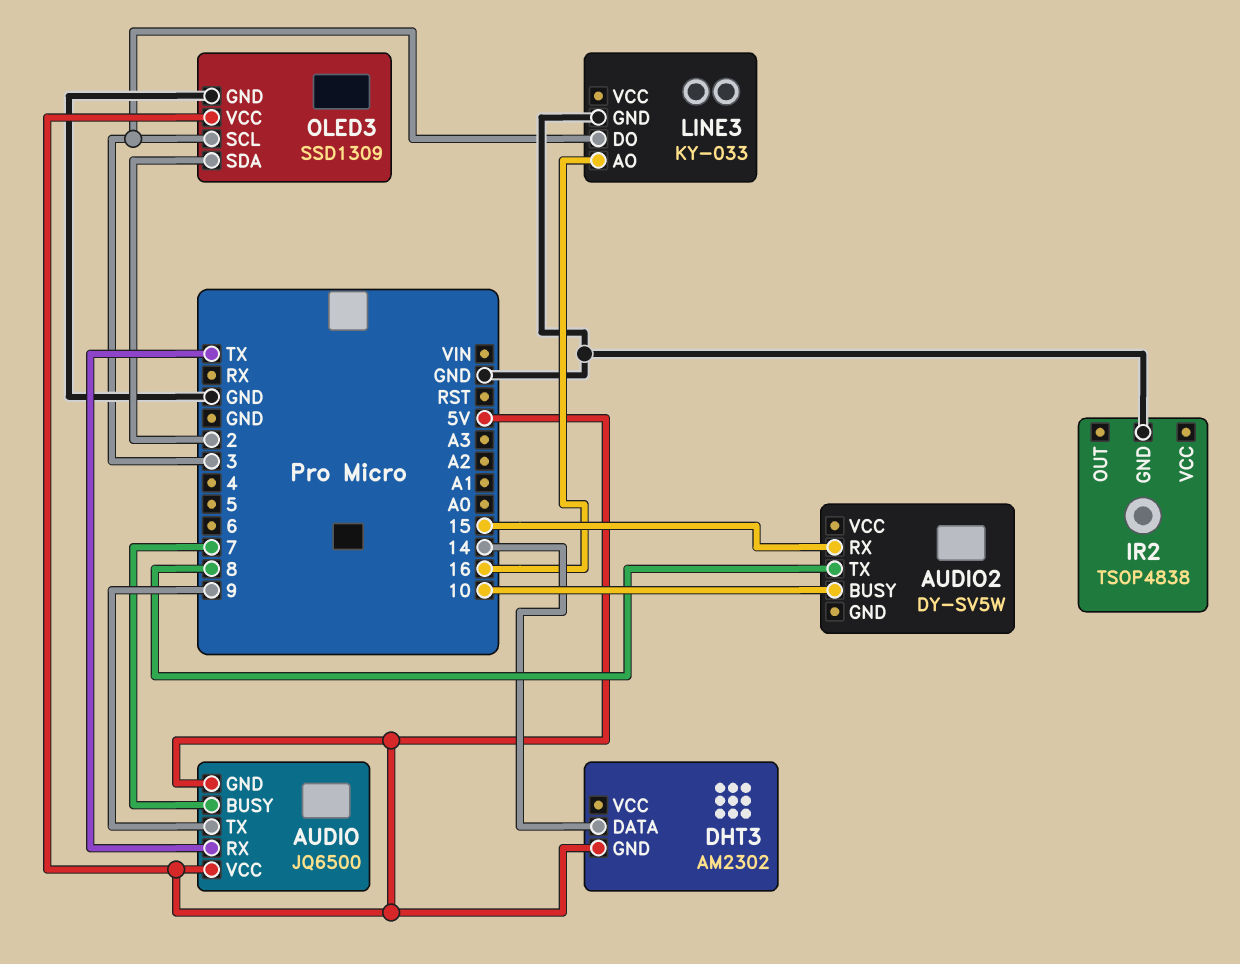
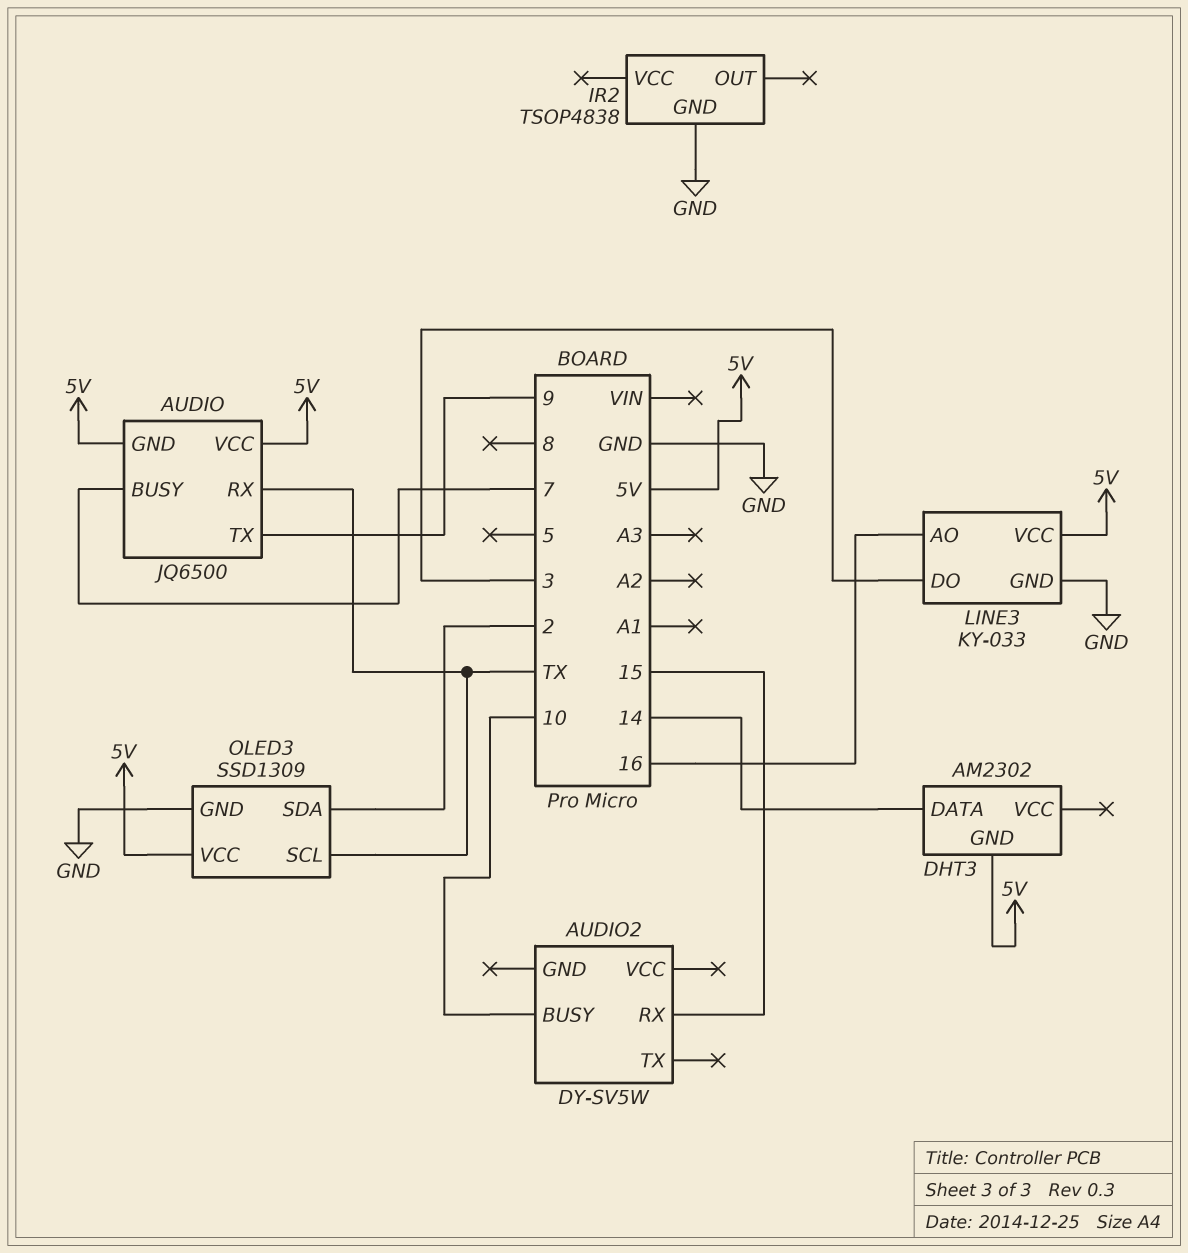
AUDIO2 pin TX: 8 -> none
LINE3 pin VCC: none -> 5V
OLED3 pin SCL: 3 -> TX

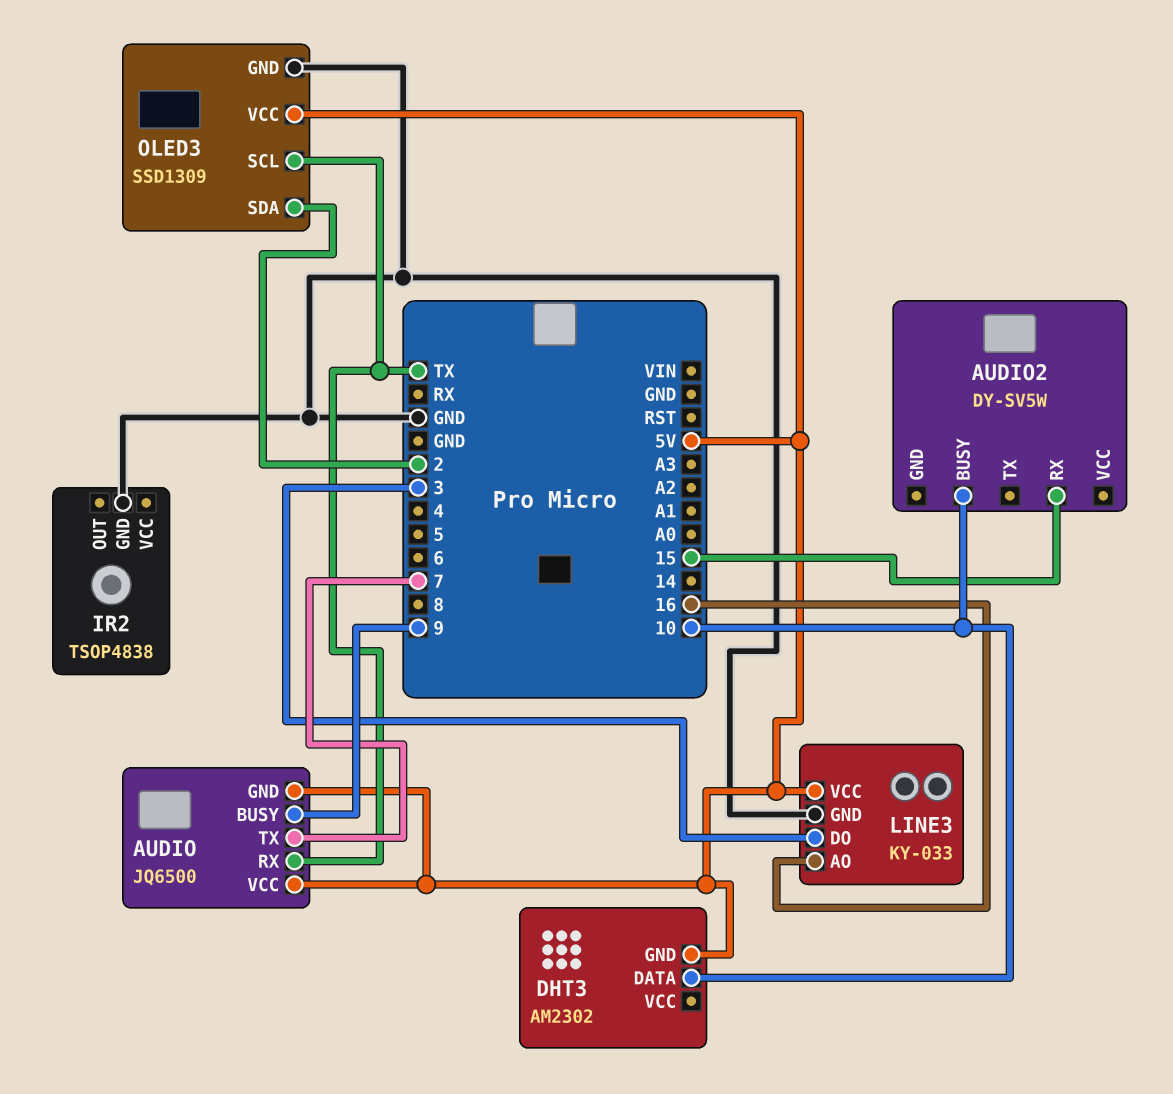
AUDIO pin BUSY: 7 -> 9
AUDIO pin TX: 9 -> 7
DHT3 pin DATA: 14 -> 10

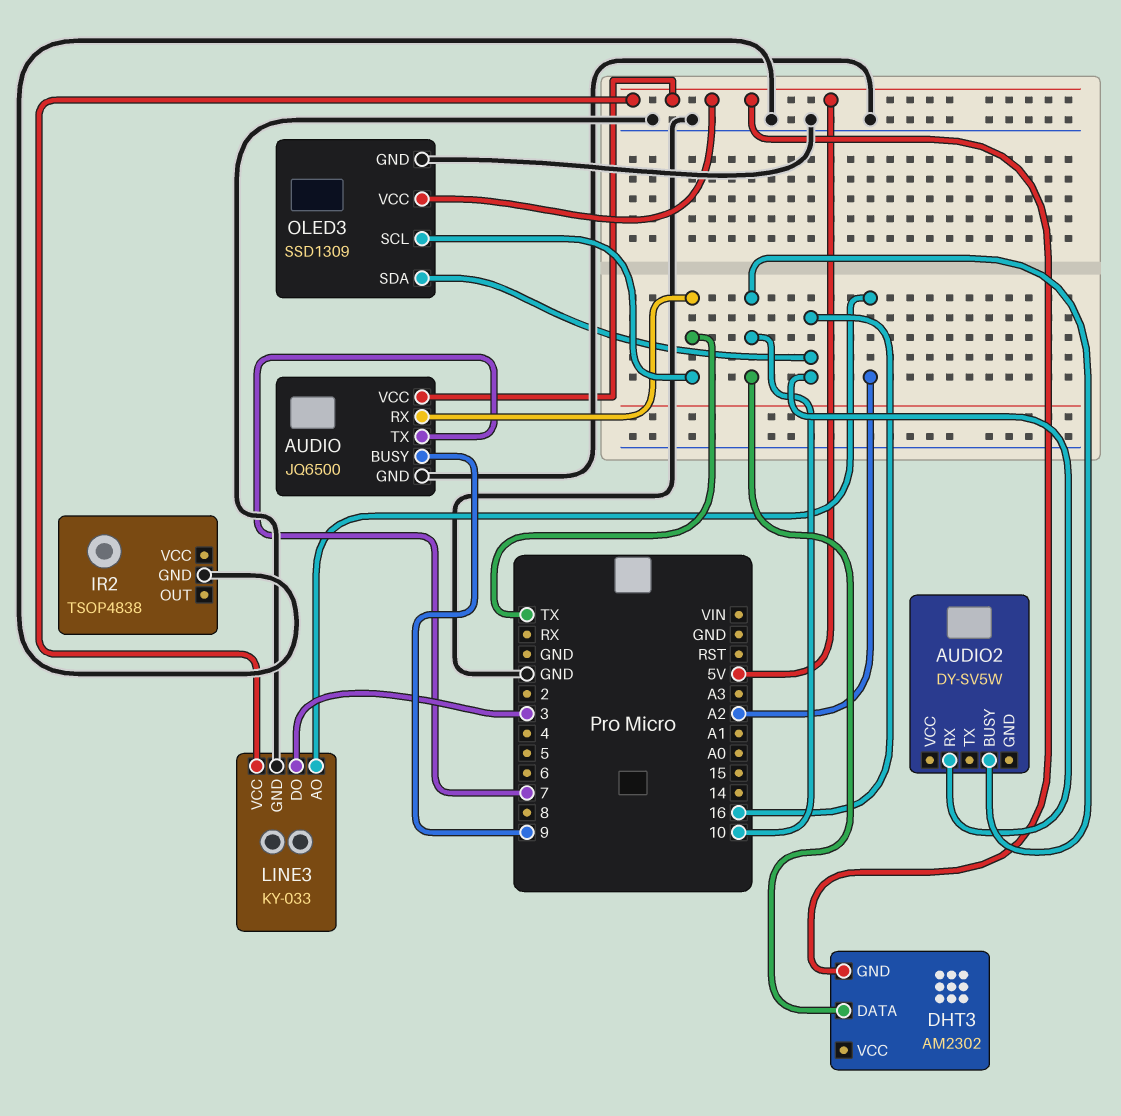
AUDIO pin GND: 5V -> GND
AUDIO2 pin RX: 15 -> 16
LINE3 pin AO: 16 -> A2
OLED3 pin SDA: 2 -> 16

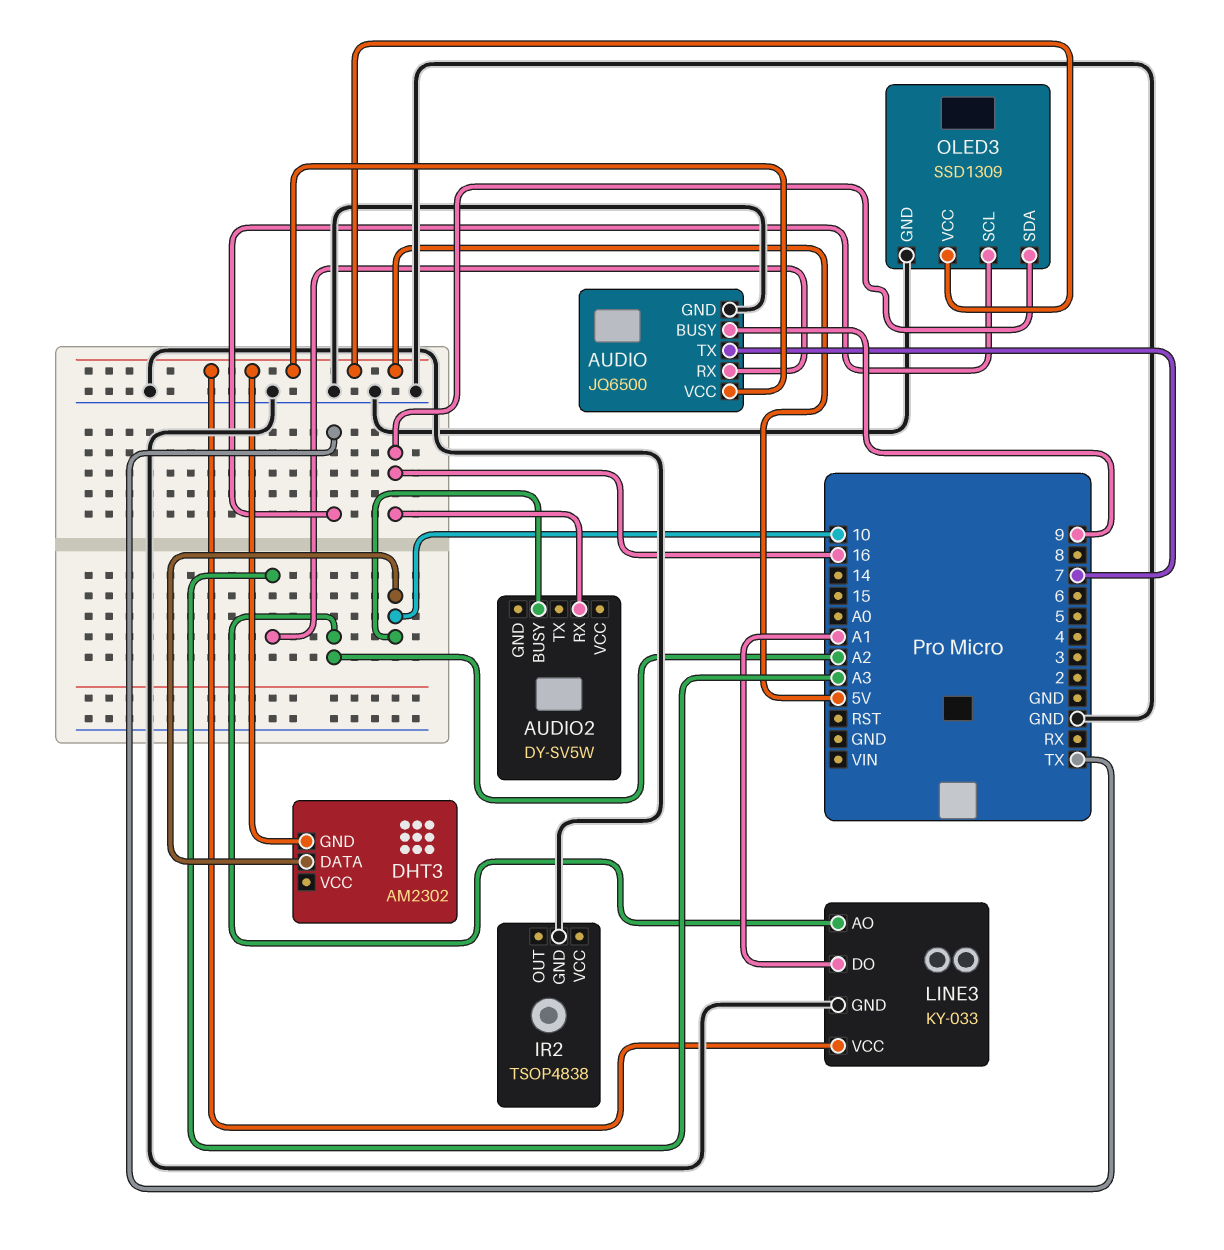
AUDIO pin RX: TX -> A3
LINE3 pin DO: 3 -> A1

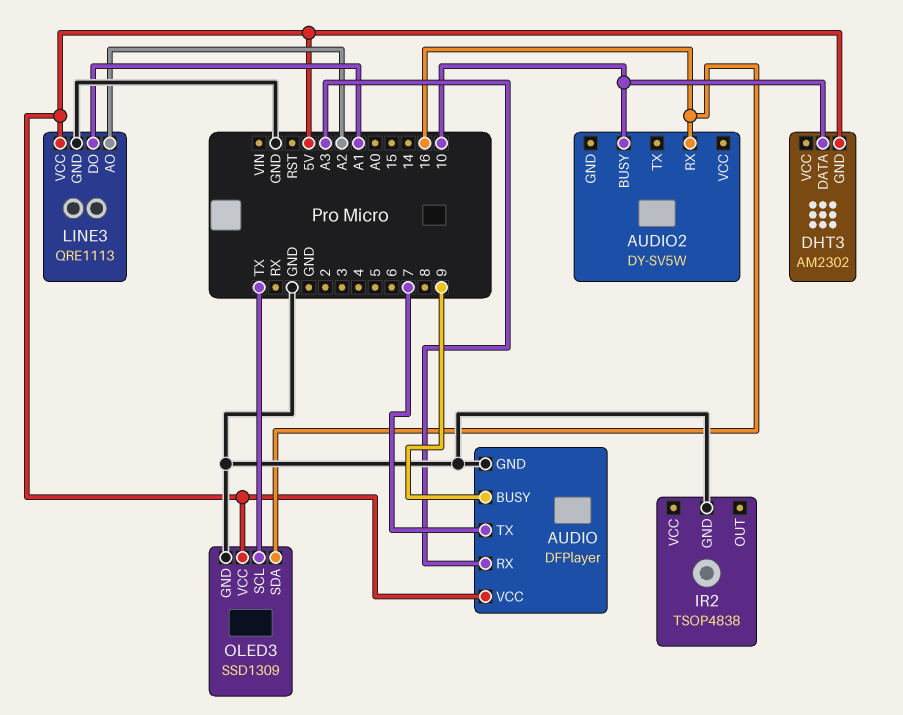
AUDIO: JQ6500 -> DFPlayer
LINE3: KY-033 -> QRE1113

